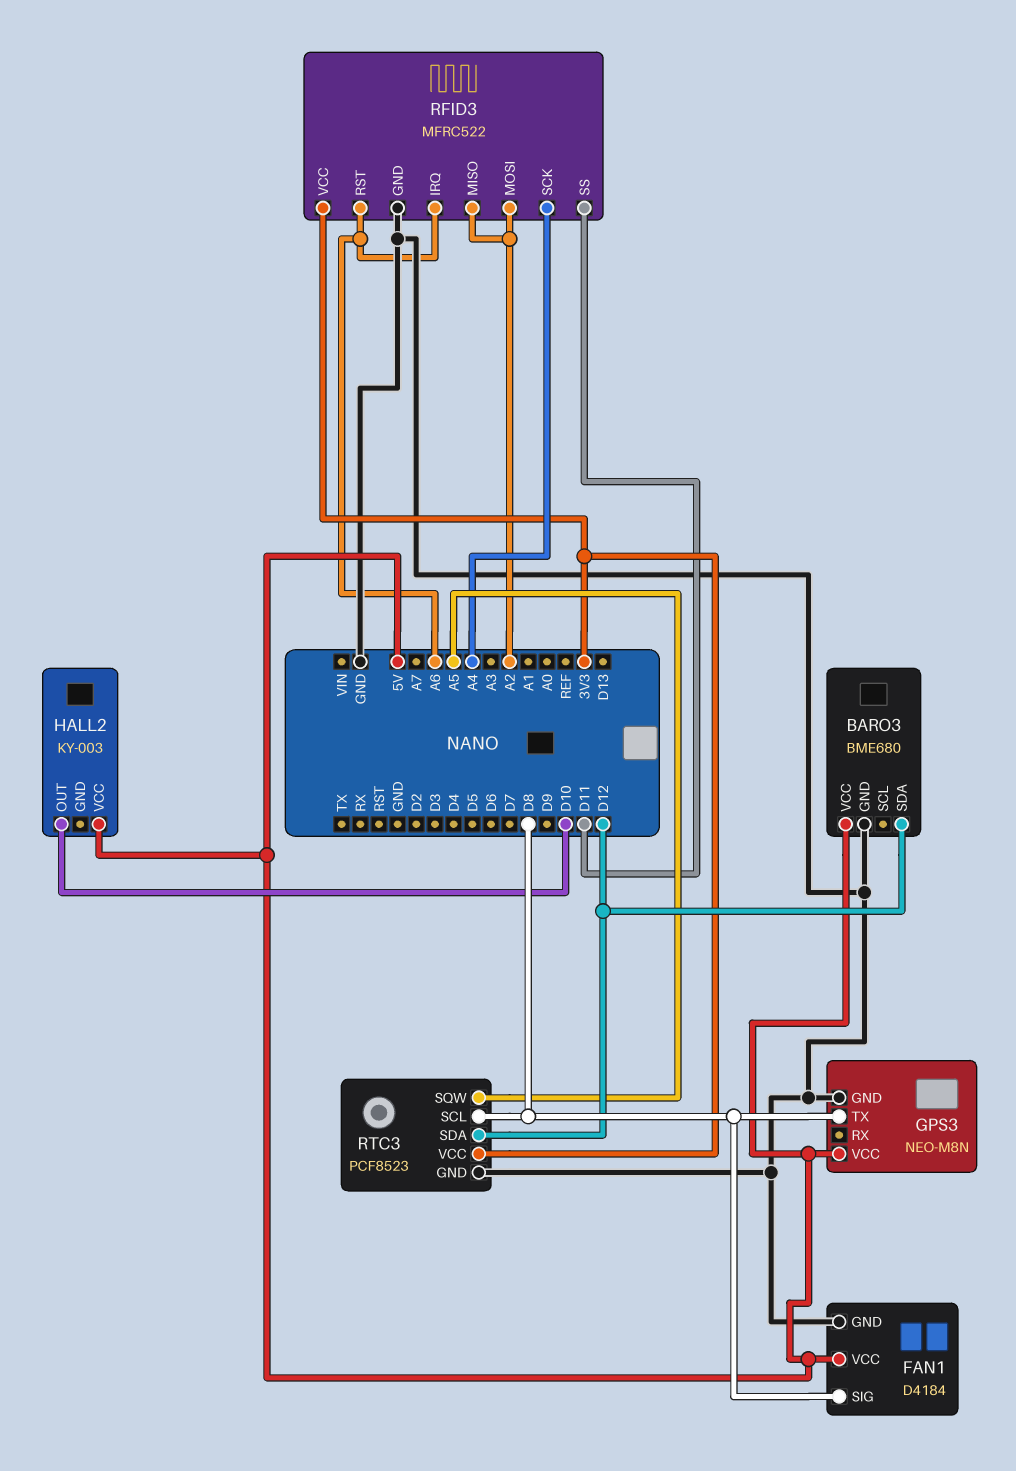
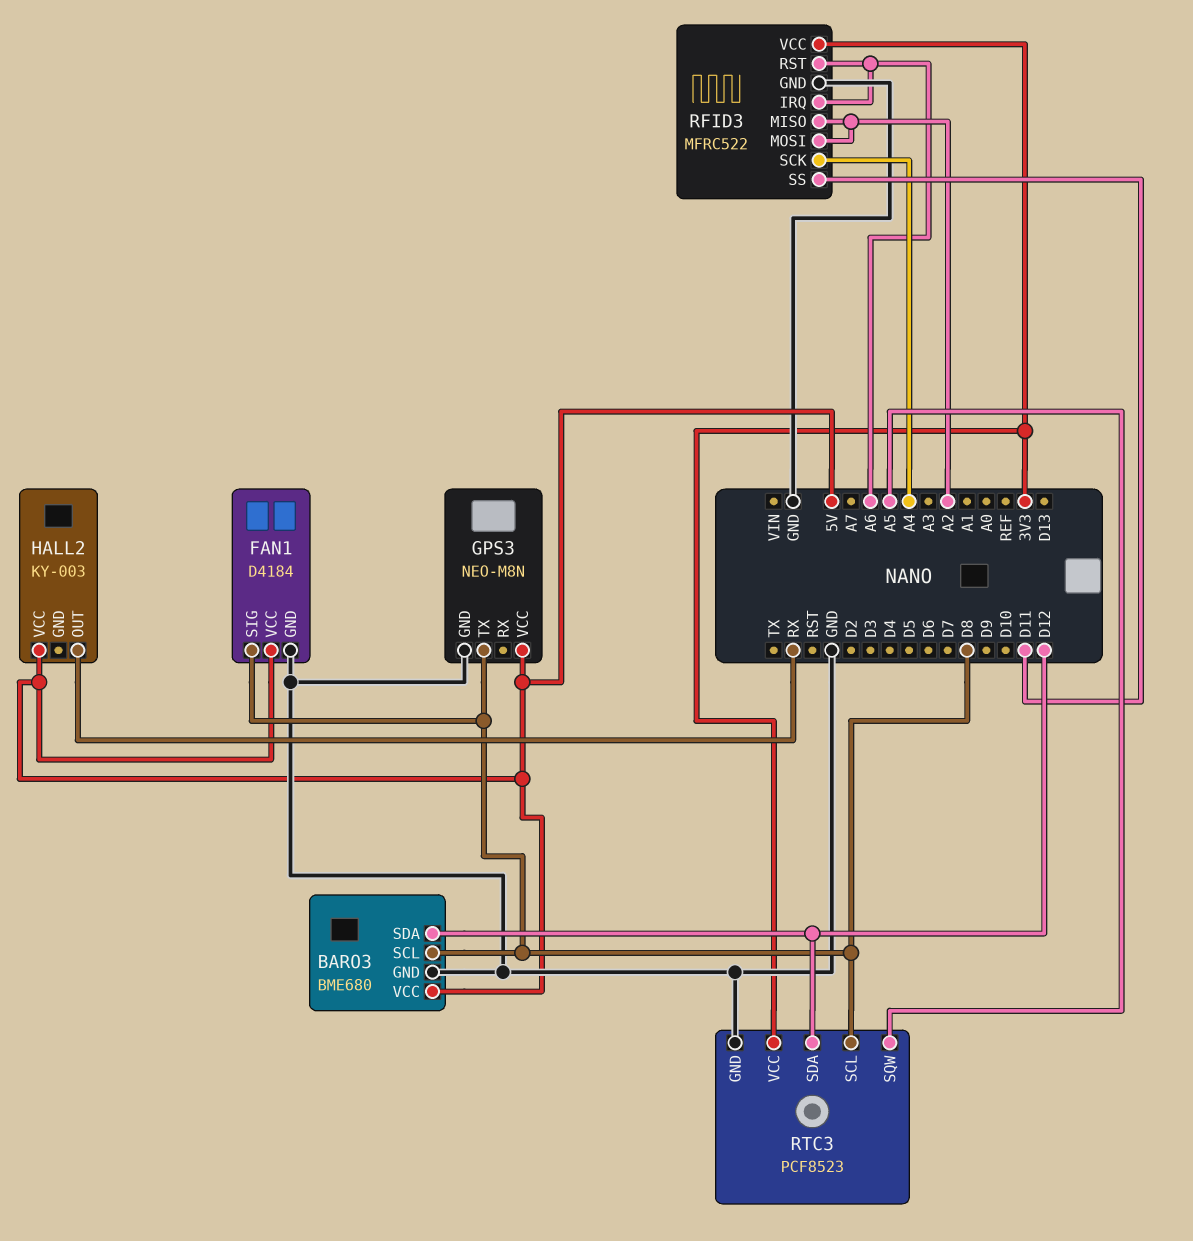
BARO3 pin SCL: none -> D8
HALL2 pin OUT: D10 -> RX

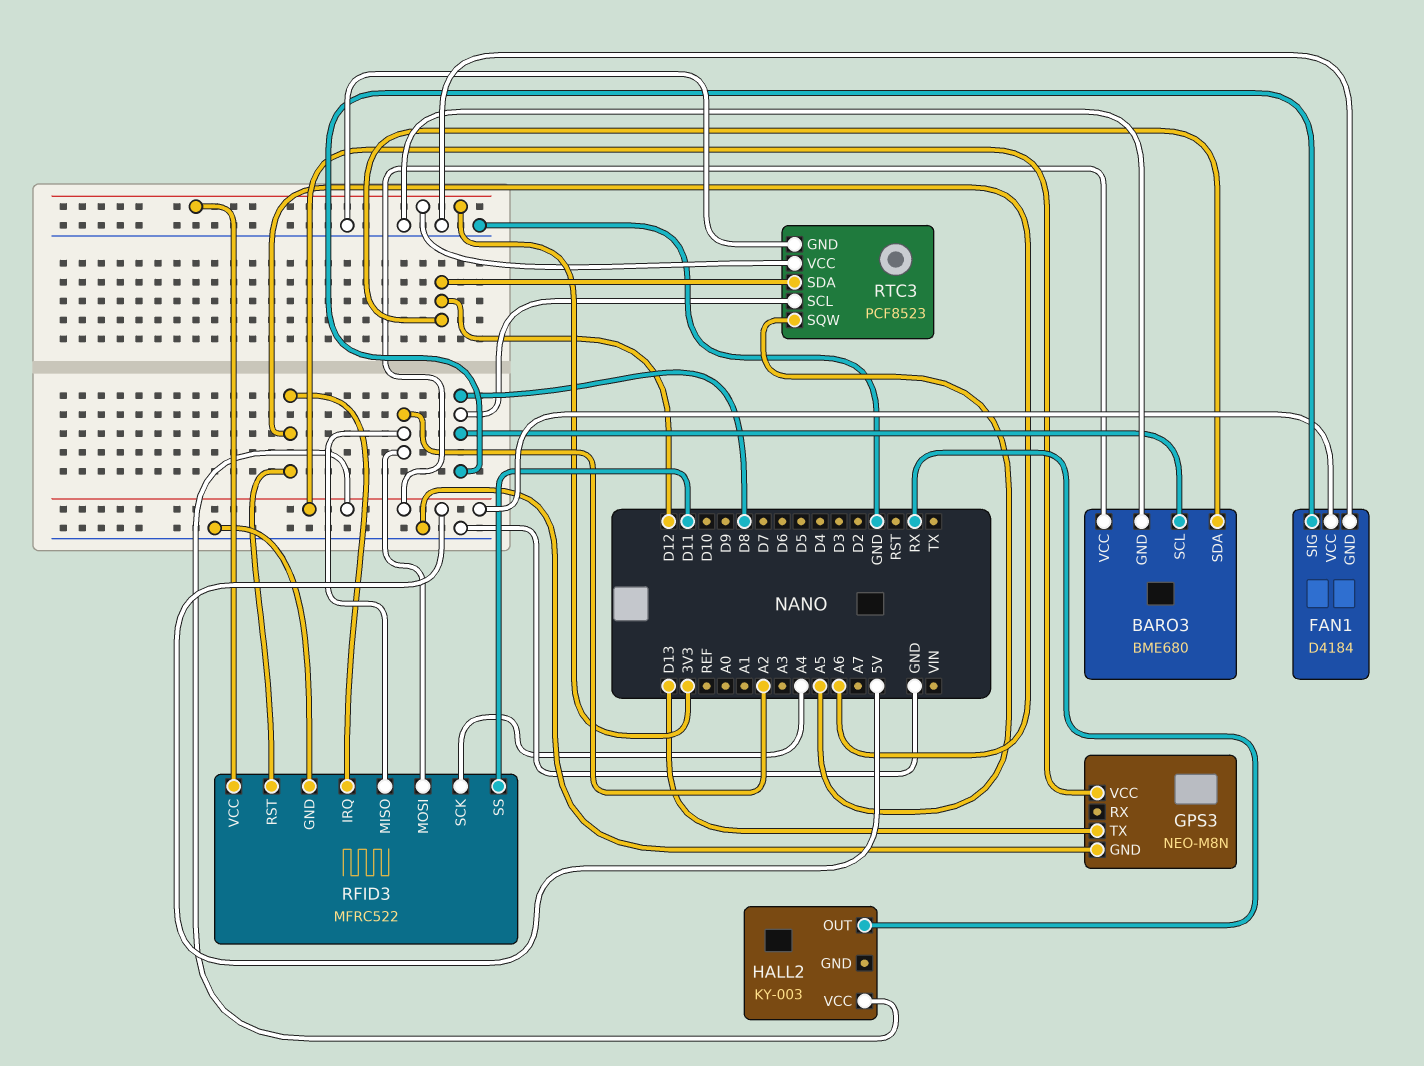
GPS3 pin TX: D8 -> D13

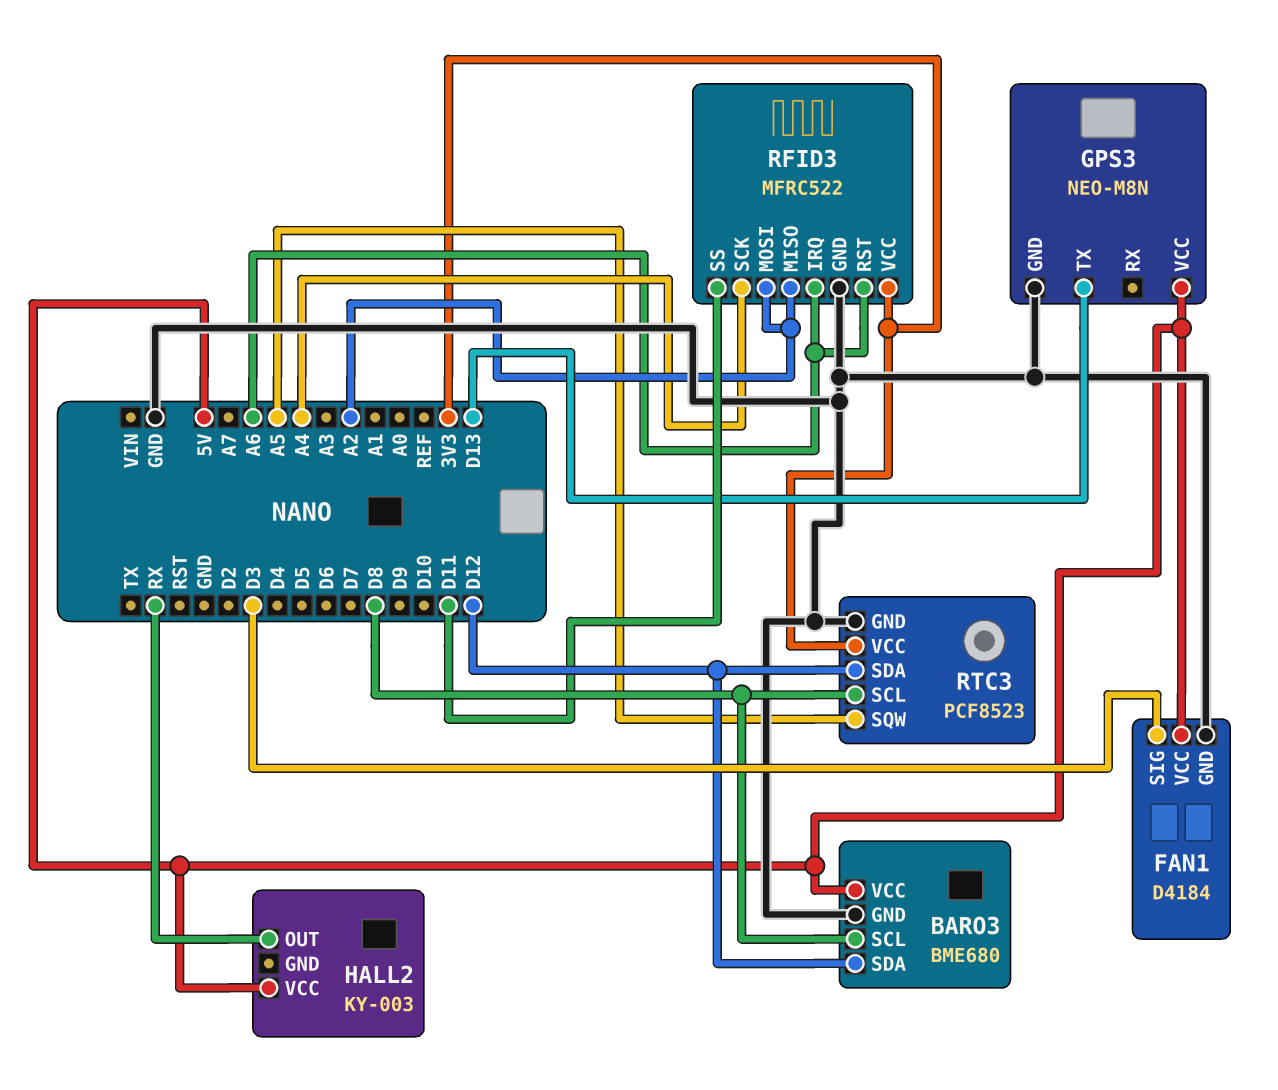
FAN1 pin SIG: D8 -> D3

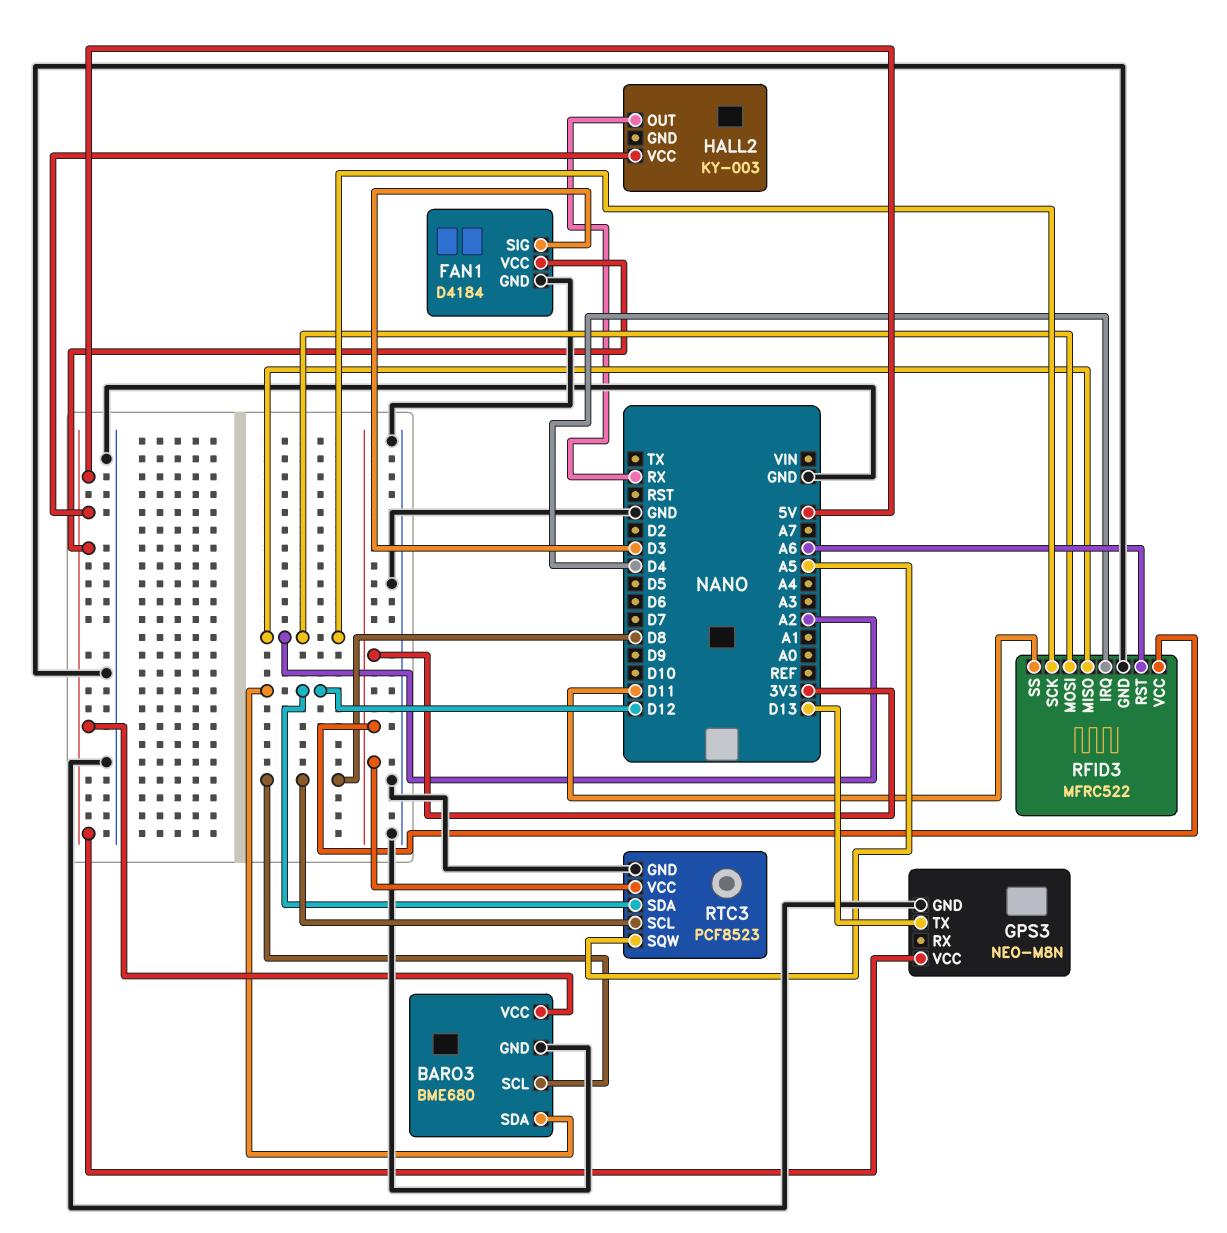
RFID3 pin IRQ: A6 -> D4
RFID3 pin SCK: A4 -> A2

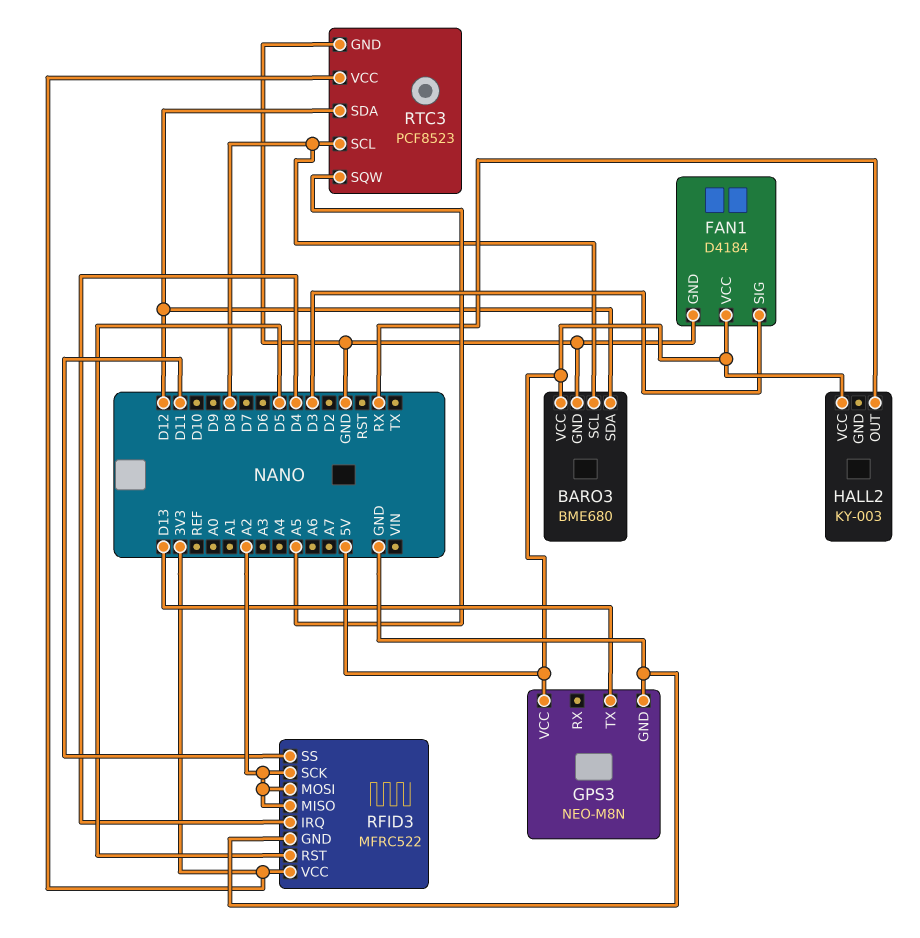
RFID3 pin RST: A6 -> D5

